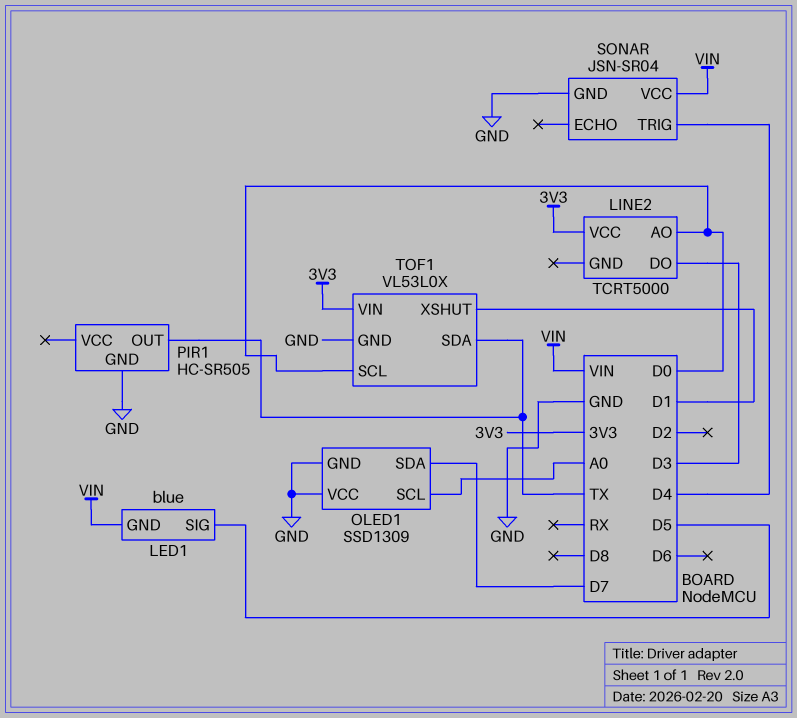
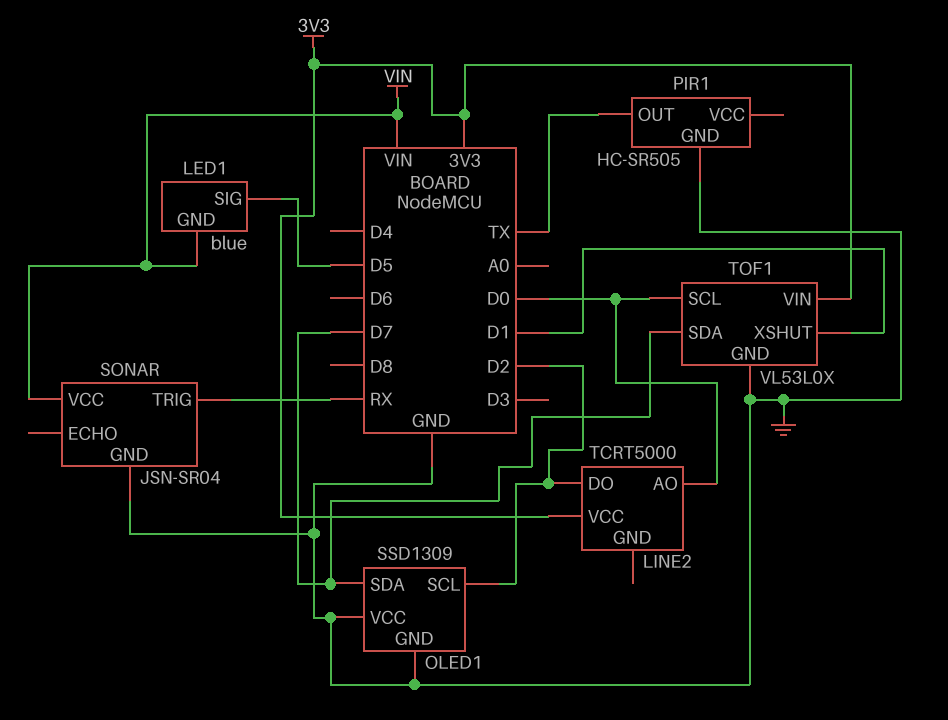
LINE2 pin DO: D3 -> D2
OLED1 pin SCL: A0 -> D2
SONAR pin TRIG: D4 -> RX
TOF1 pin SDA: TX -> D7

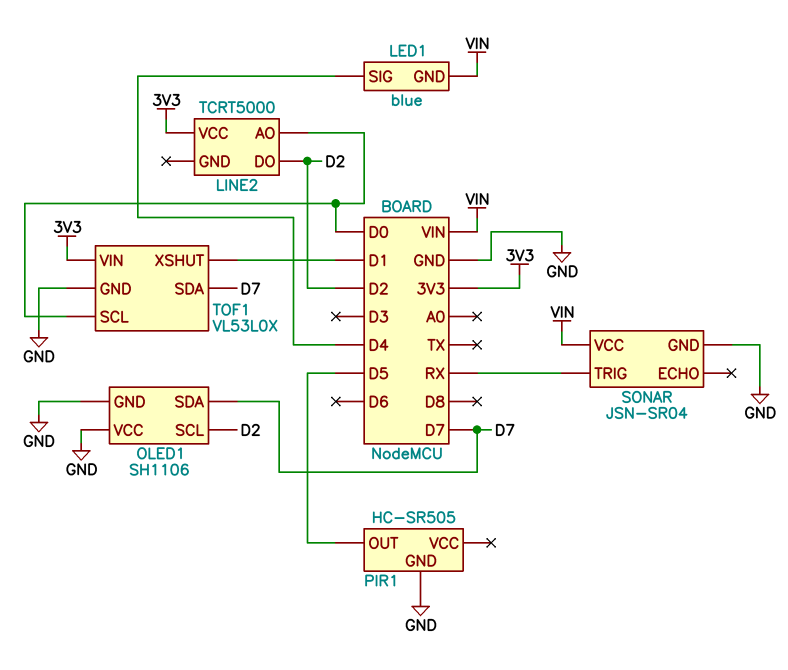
LED1 pin SIG: D5 -> D4
OLED1: SSD1309 -> SH1106
PIR1 pin OUT: TX -> D5

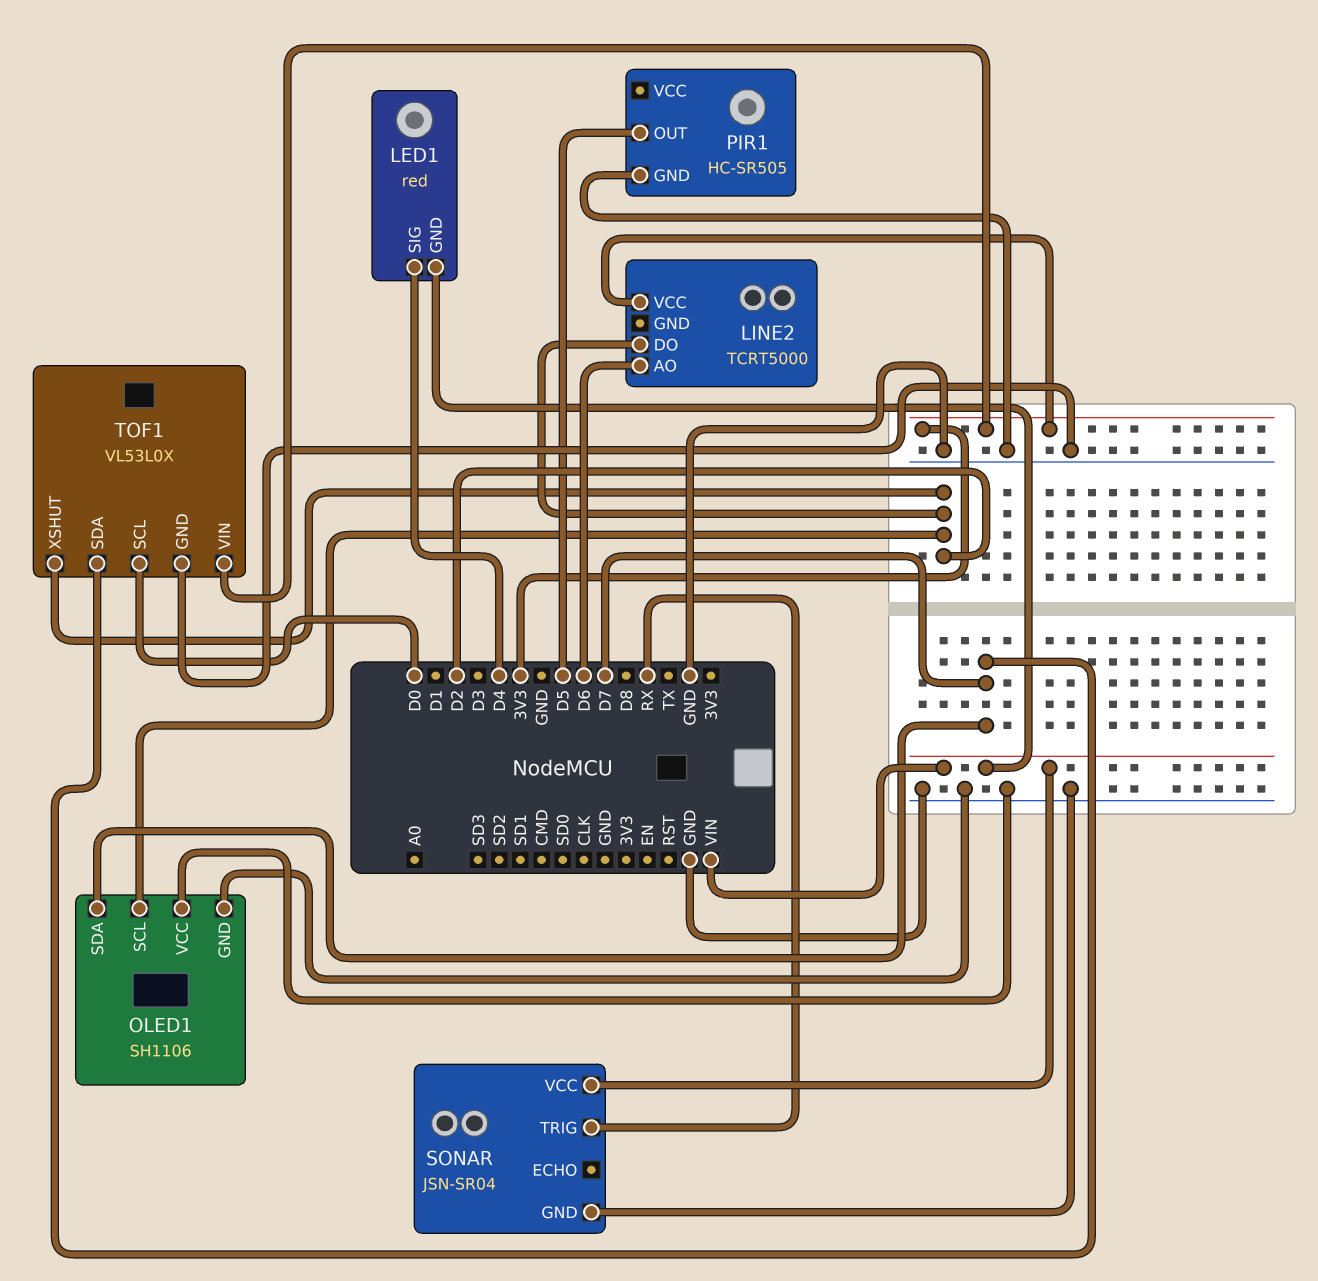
LED1: blue -> red
LINE2 pin AO: D0 -> D6
TOF1 pin XSHUT: D1 -> D2

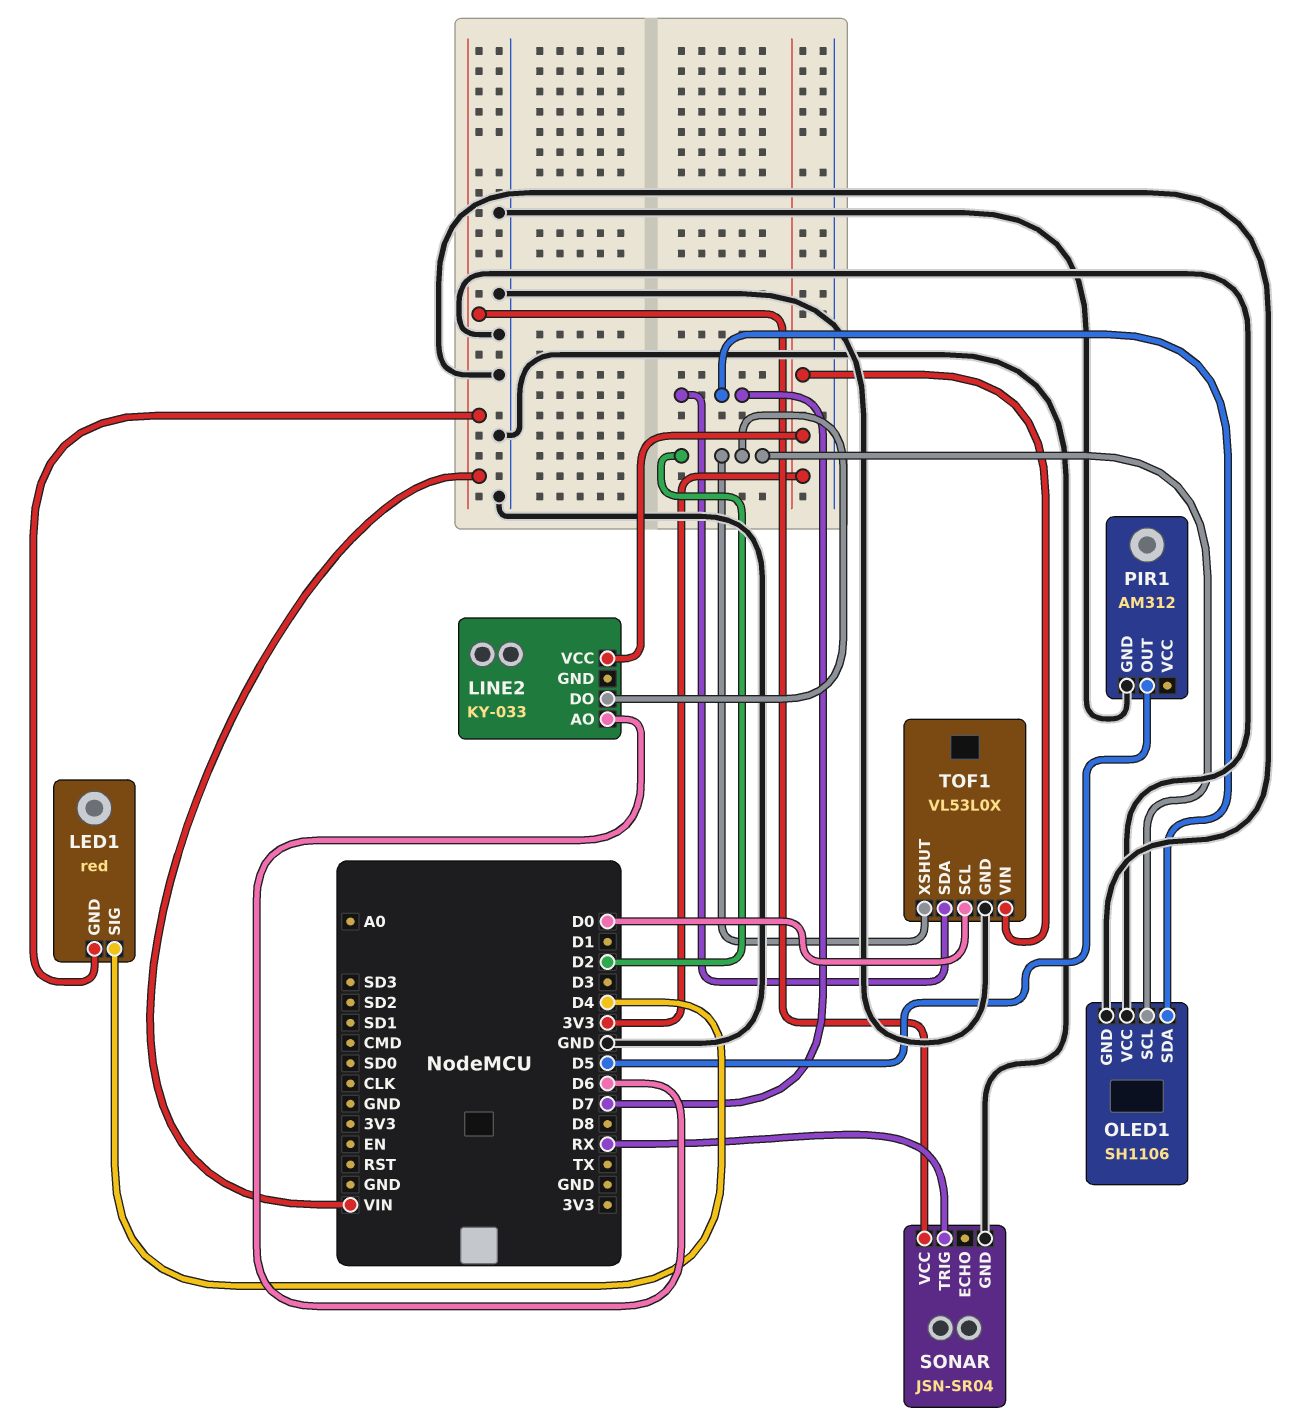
LINE2: TCRT5000 -> KY-033
PIR1: HC-SR505 -> AM312

